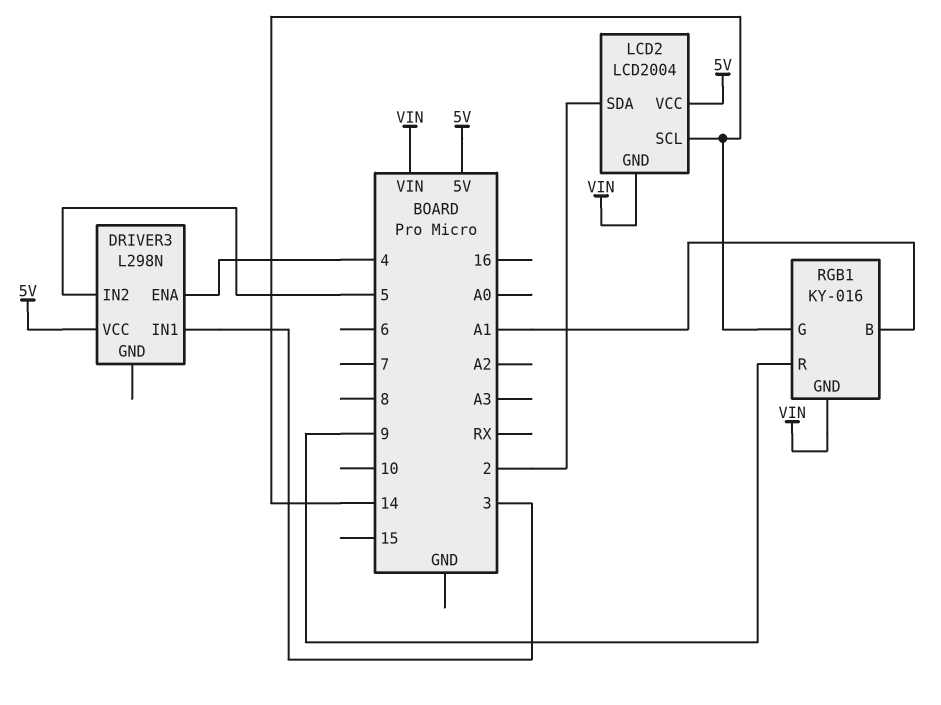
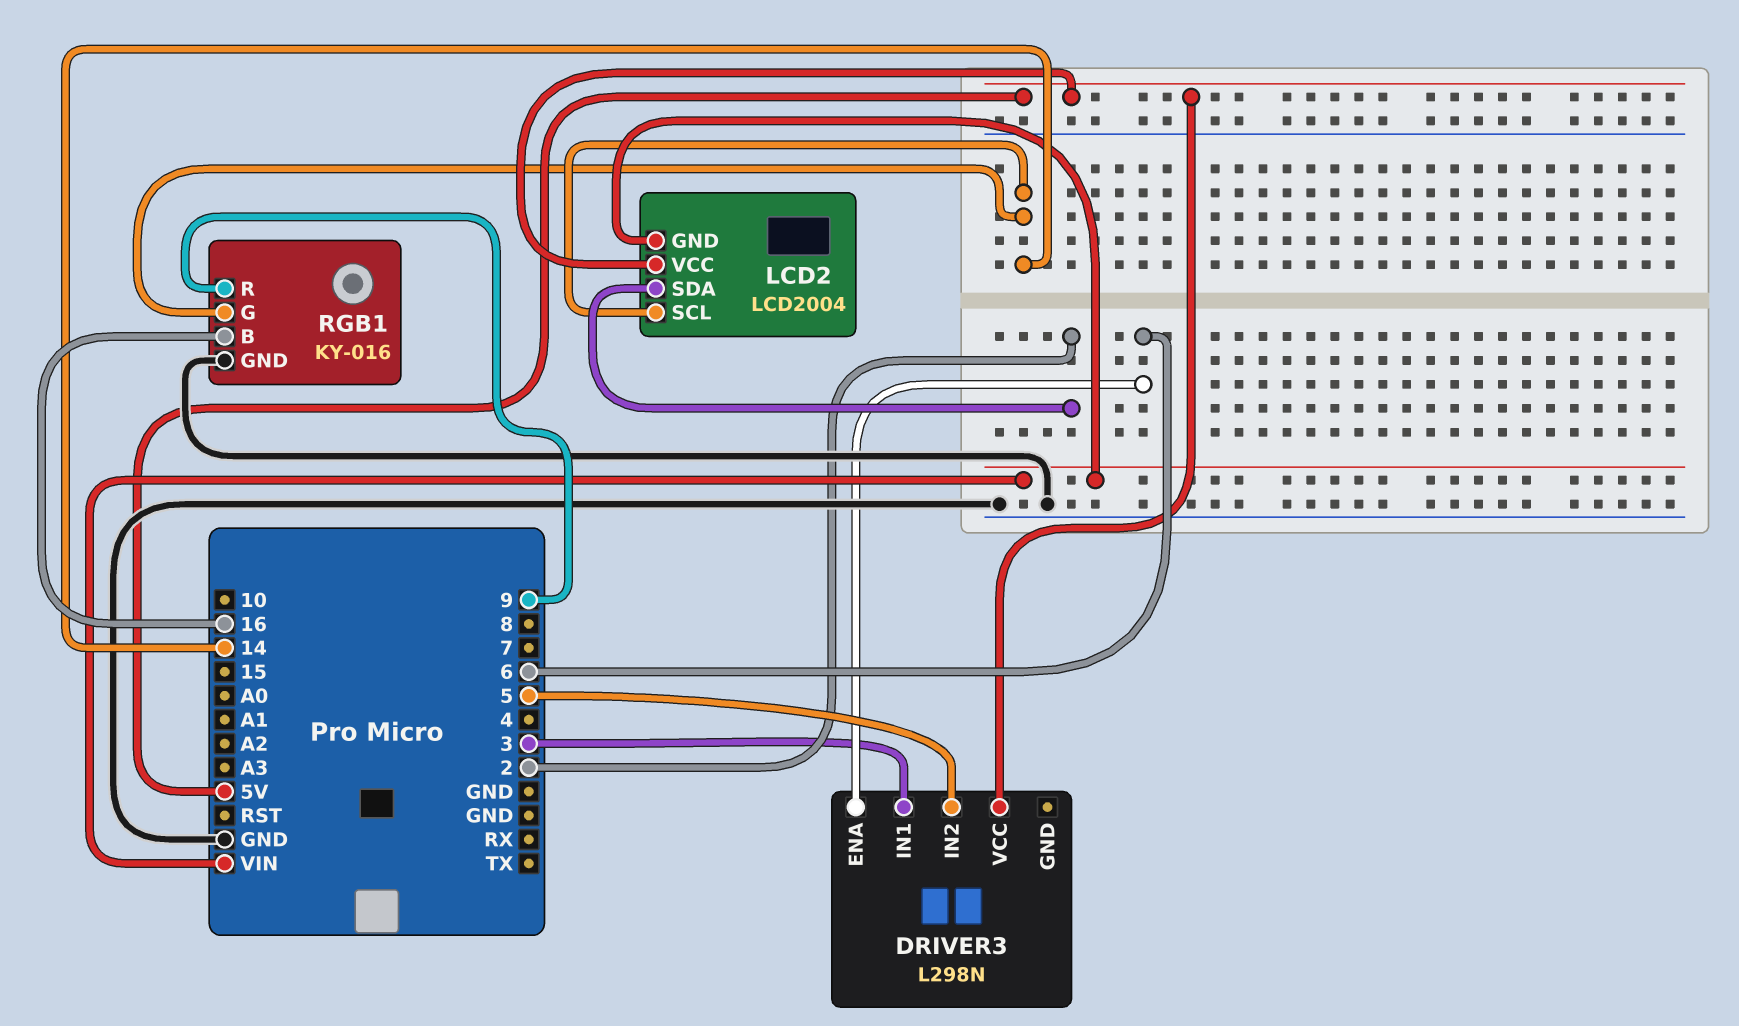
DRIVER3 pin ENA: 4 -> 6
RGB1 pin B: A1 -> 16
RGB1 pin GND: VIN -> GND

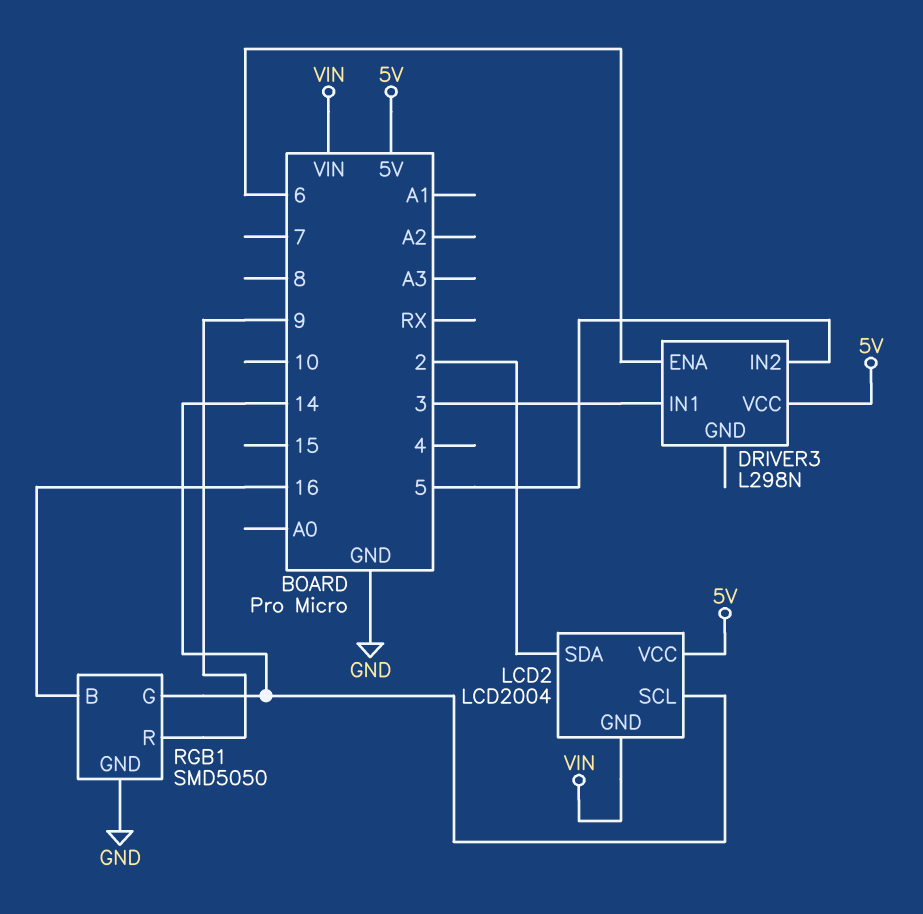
RGB1: KY-016 -> SMD5050

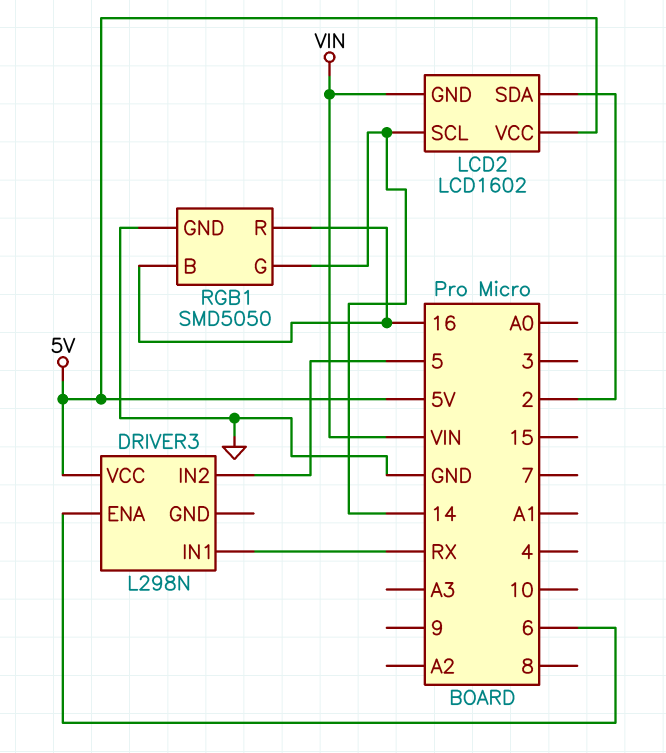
DRIVER3 pin IN1: 3 -> RX
LCD2: LCD2004 -> LCD1602
RGB1 pin R: 9 -> 16

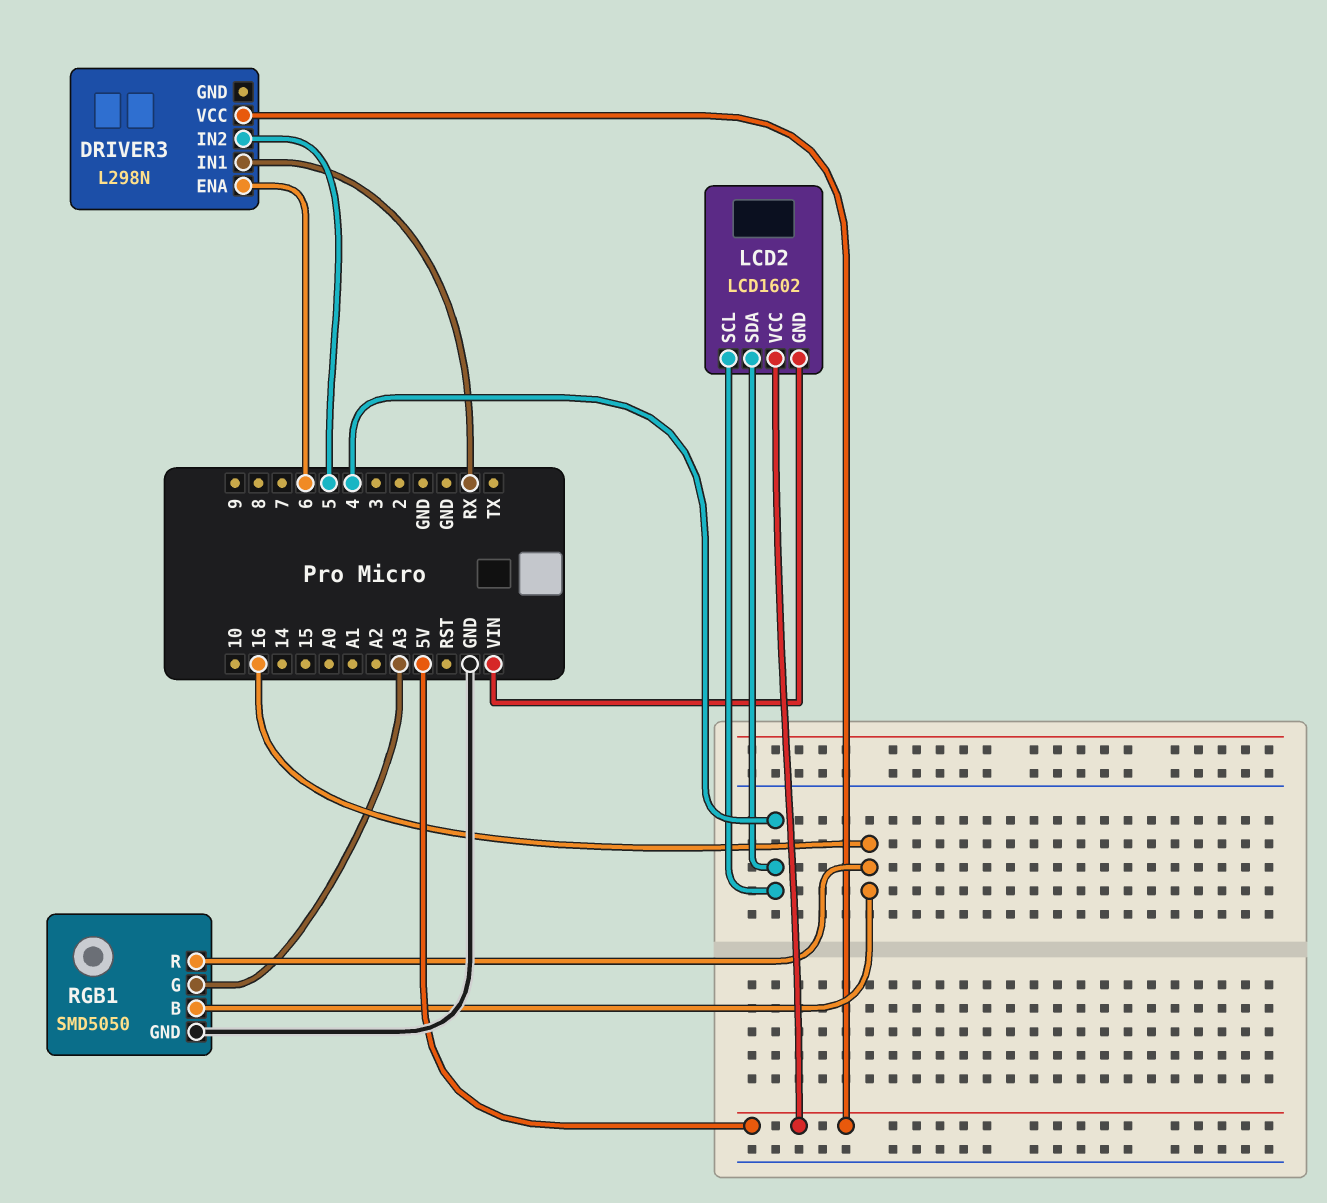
LCD2 pin SCL: 14 -> 4
LCD2 pin SDA: 2 -> 4
RGB1 pin G: 14 -> A3

